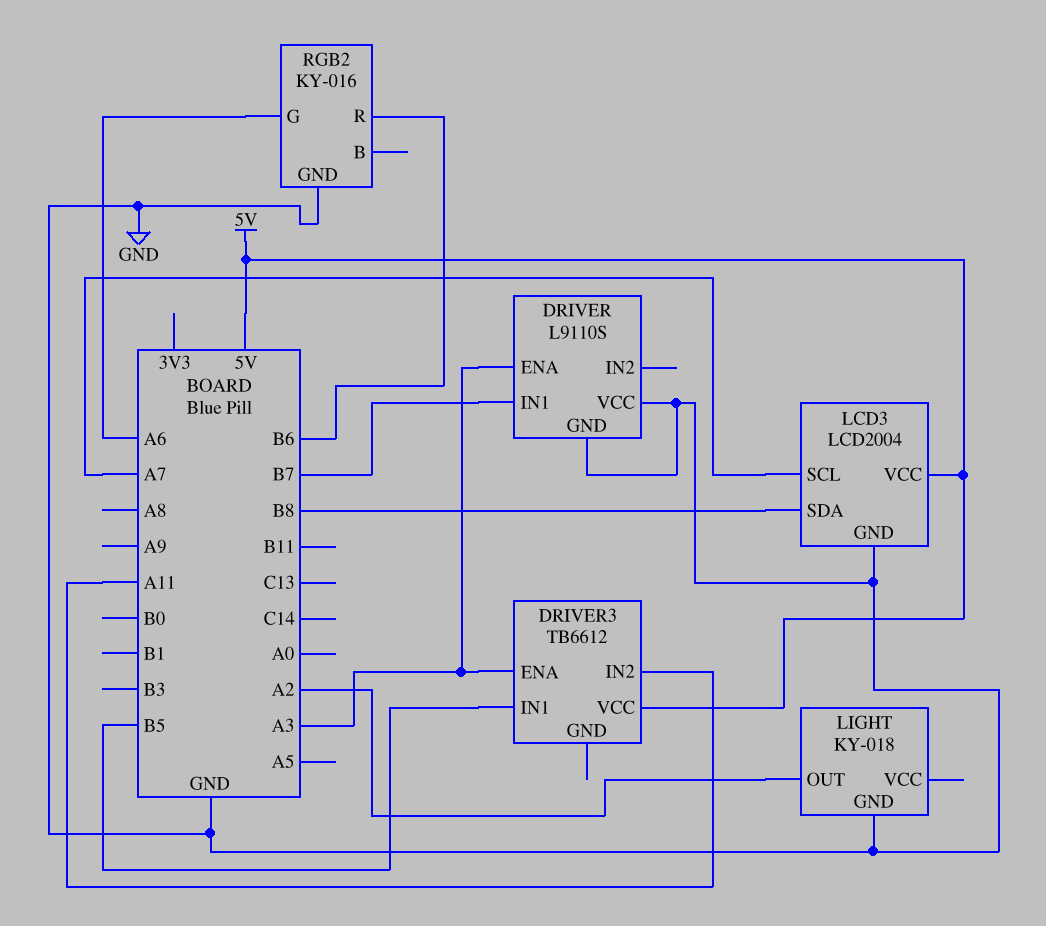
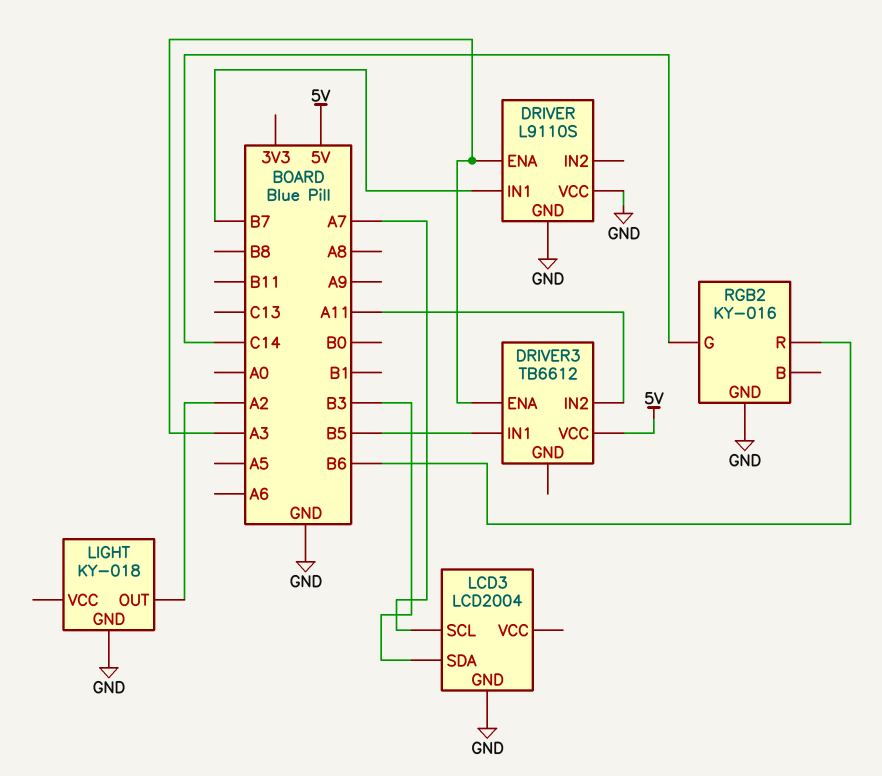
LCD3 pin SDA: B8 -> B3
LCD3 pin VCC: 5V -> none
RGB2 pin G: A6 -> C14

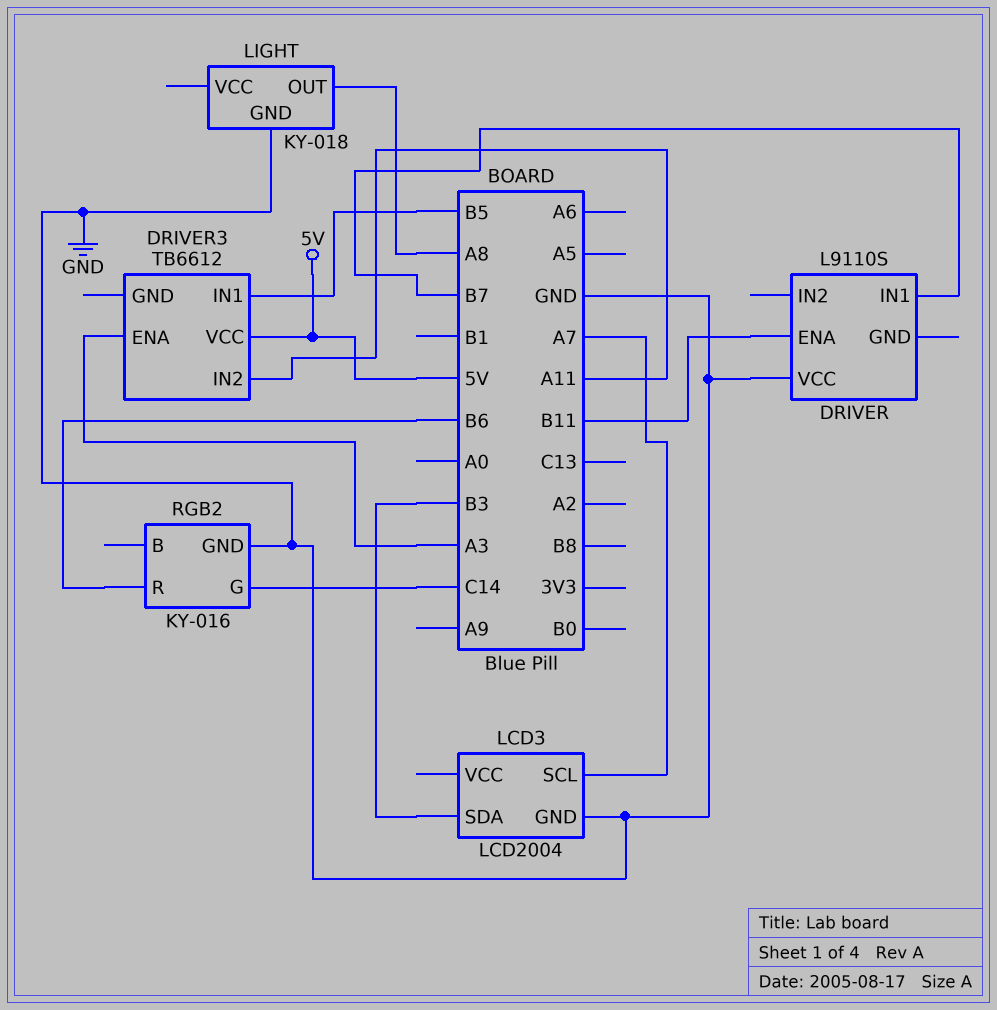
DRIVER pin ENA: A3 -> B11
DRIVER pin GND: GND -> none
LIGHT pin OUT: A2 -> A8

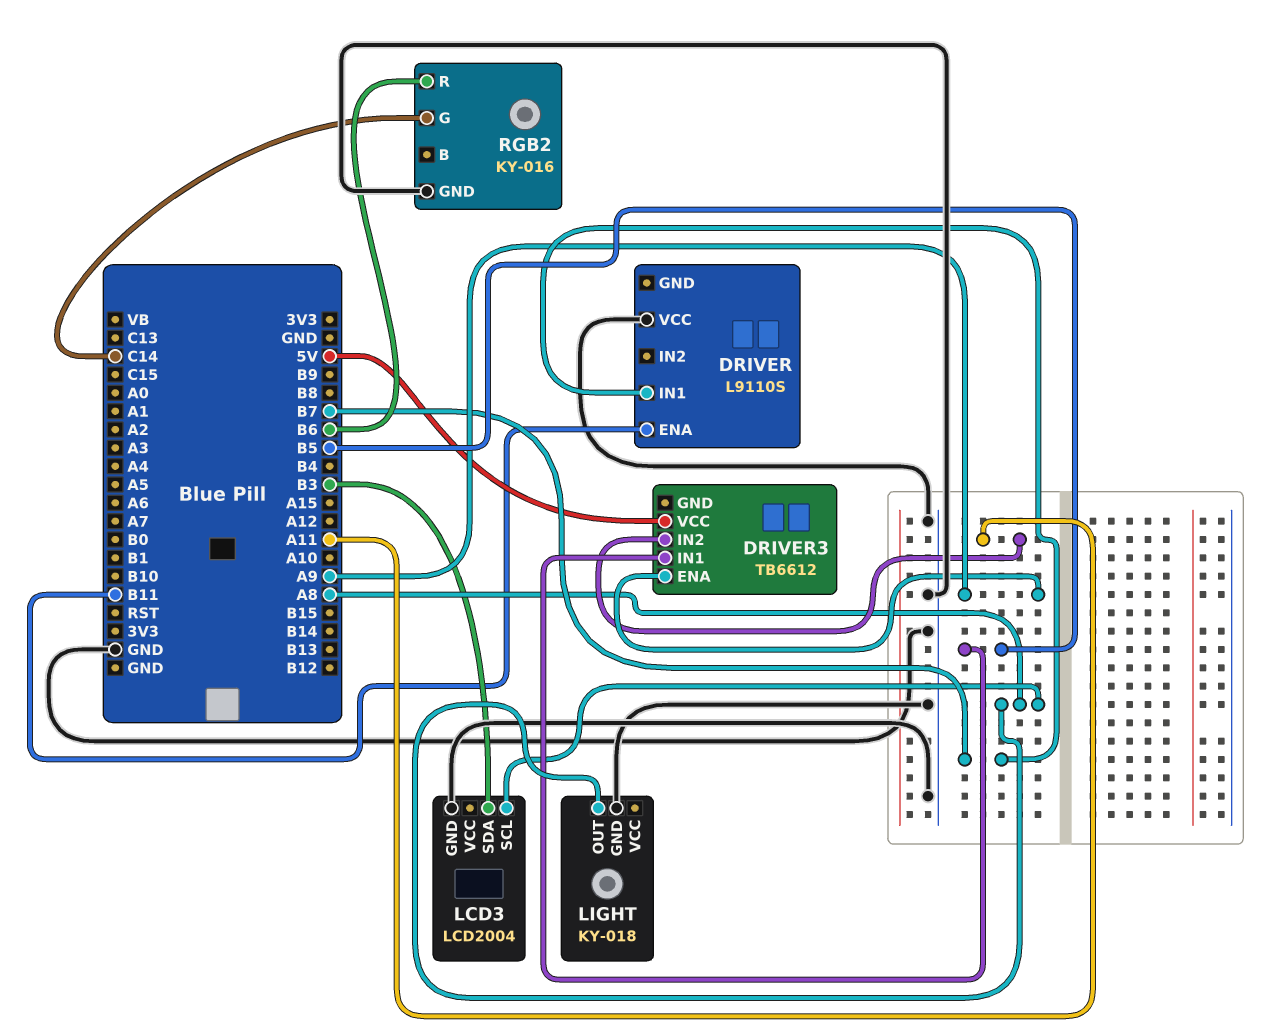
DRIVER3 pin ENA: A3 -> A9
LCD3 pin SCL: A7 -> A8

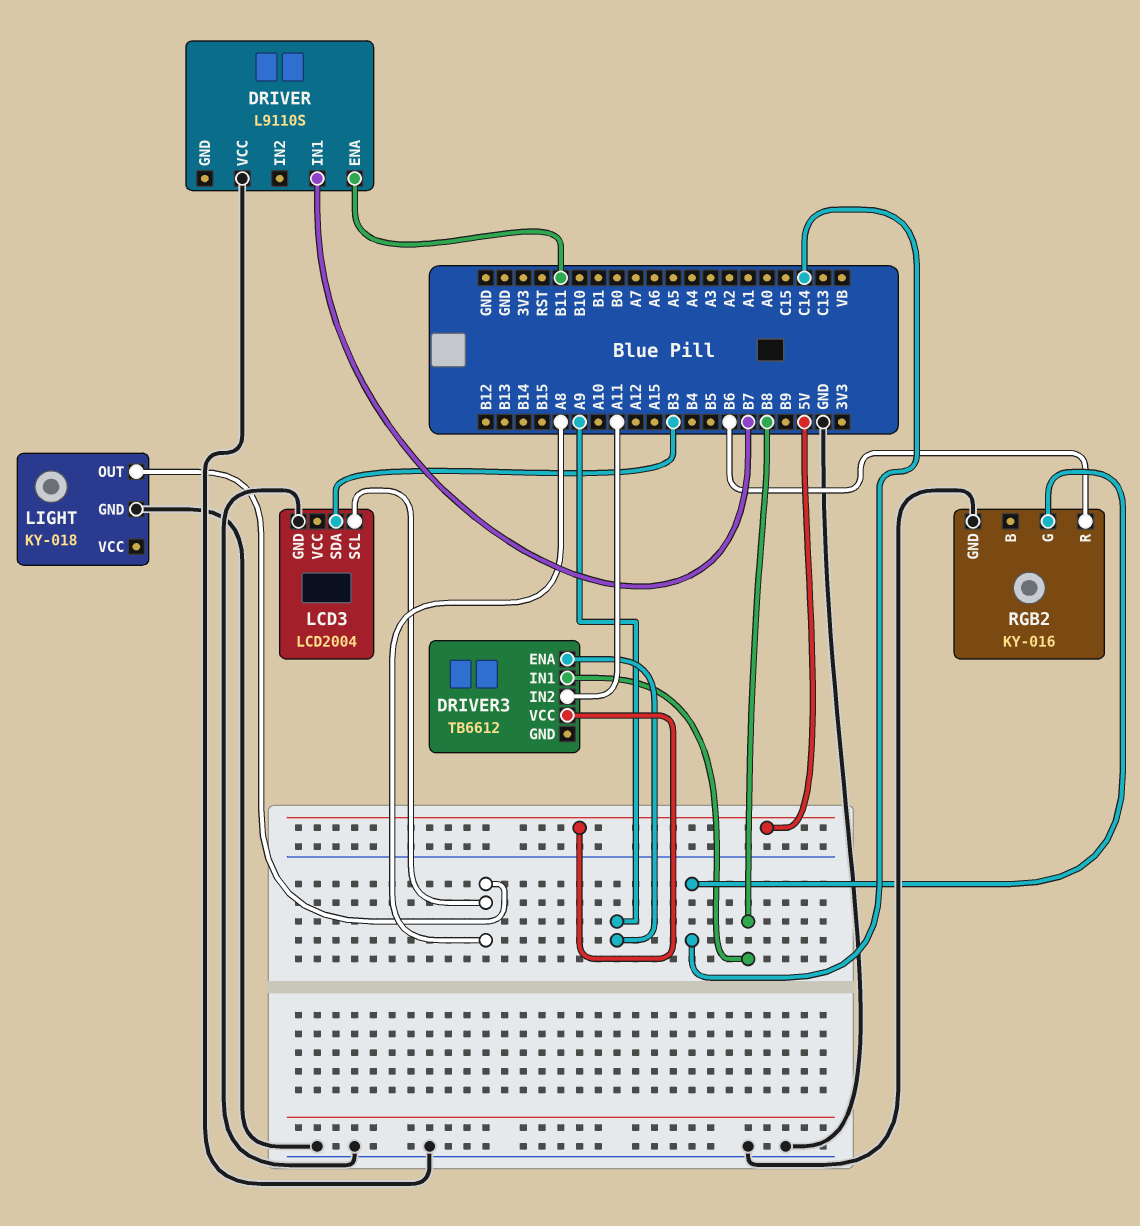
DRIVER3 pin IN1: B5 -> B8

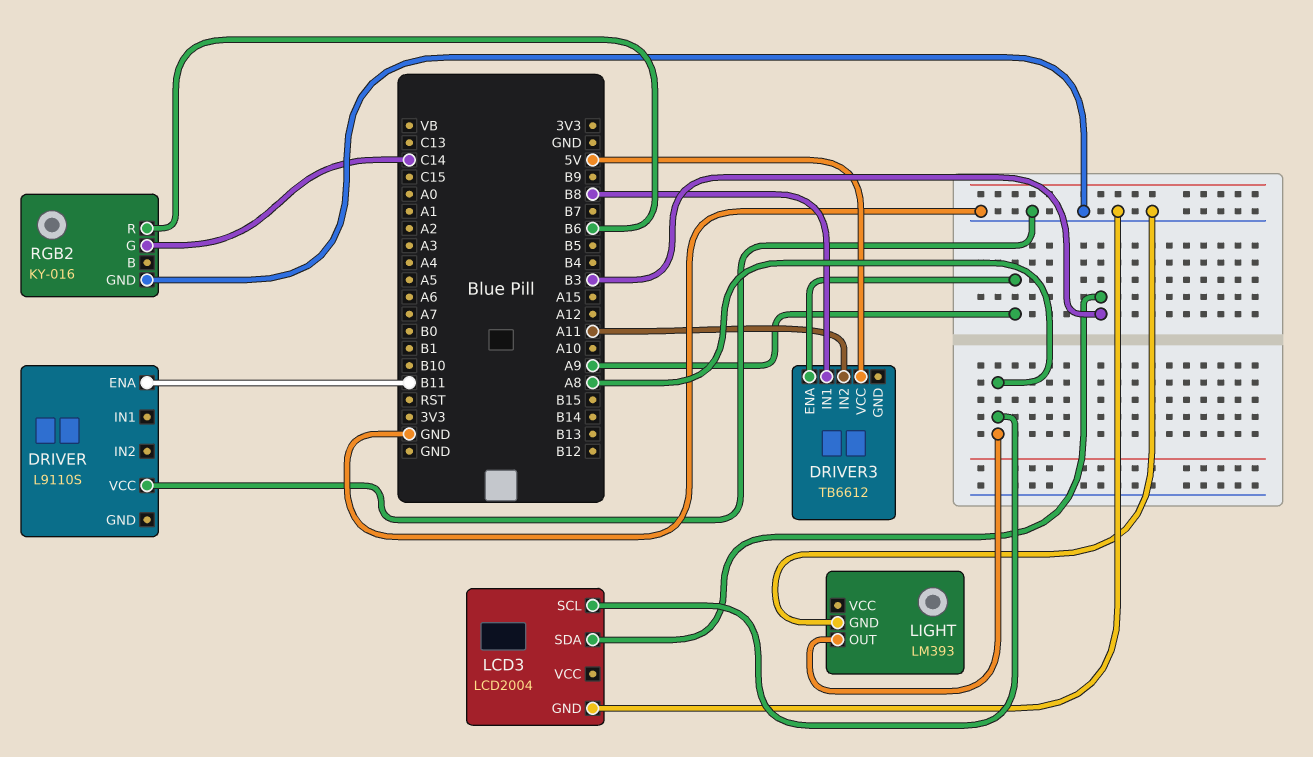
DRIVER pin IN1: B7 -> none
LIGHT: KY-018 -> LM393

